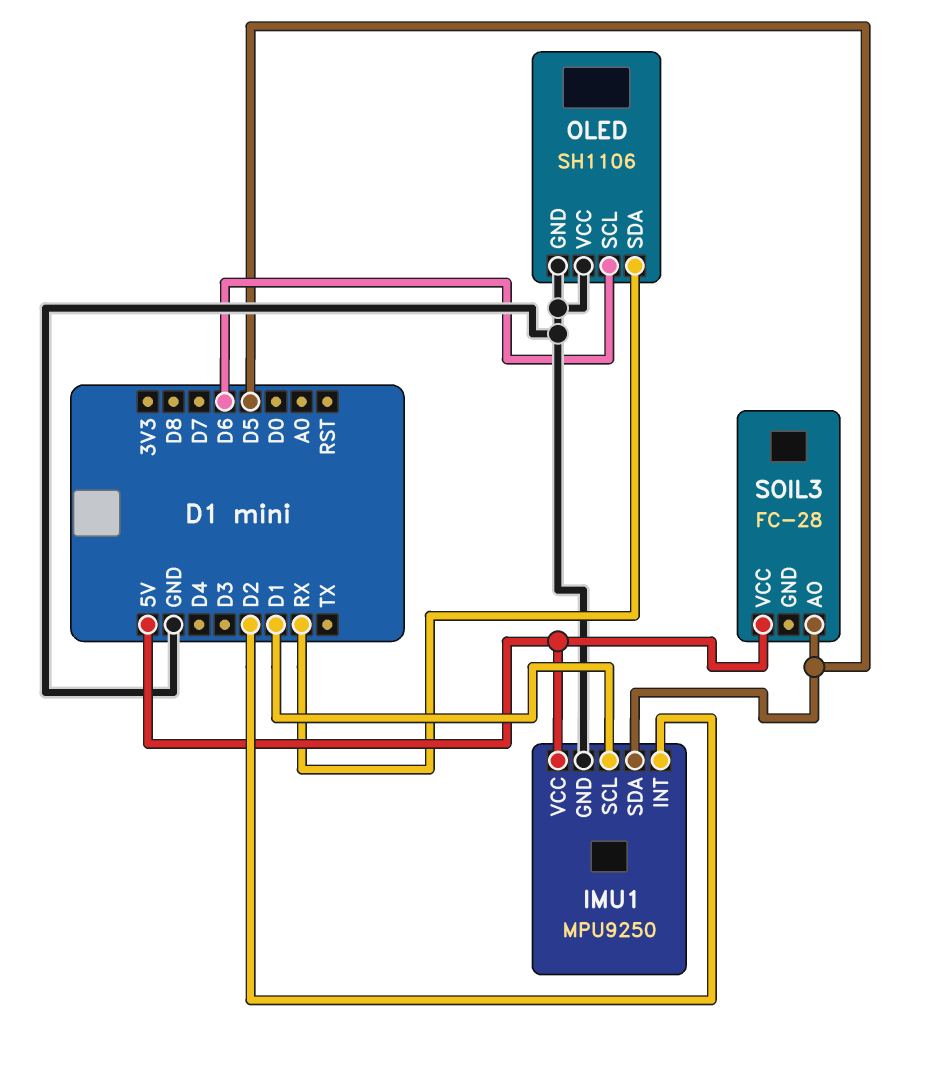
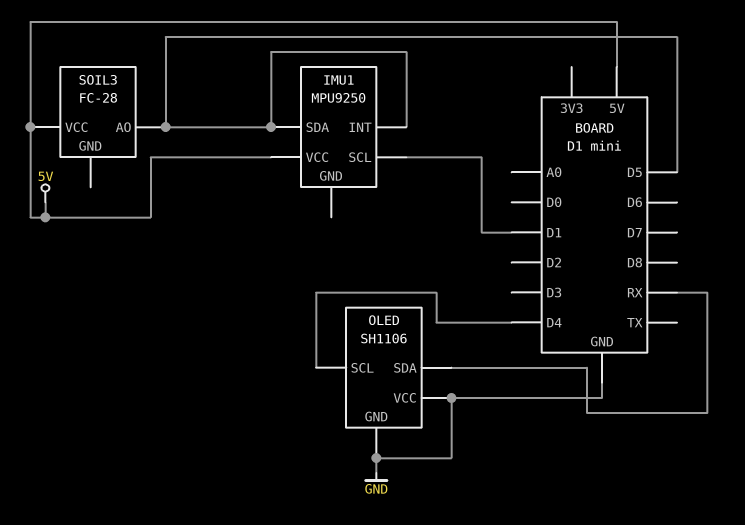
IMU1 pin GND: GND -> none
IMU1 pin INT: D2 -> D5
OLED pin SCL: D6 -> D4

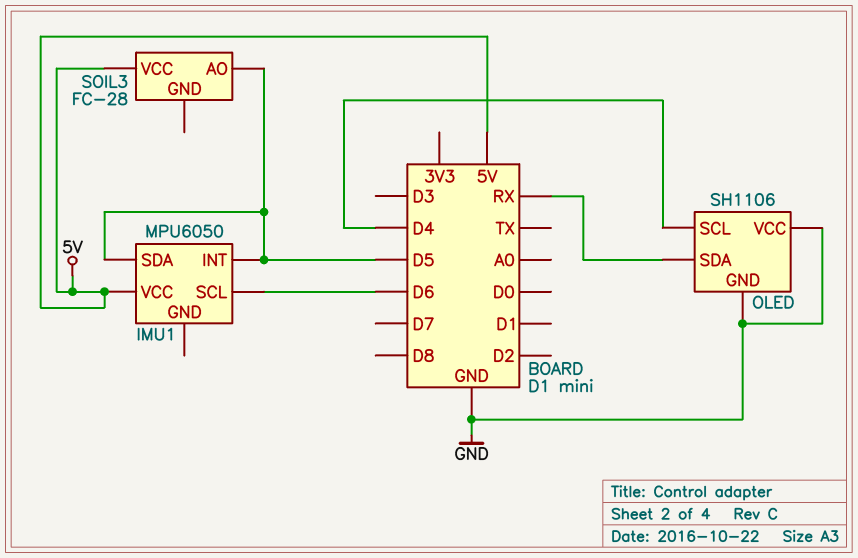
IMU1: MPU9250 -> MPU6050
IMU1 pin SCL: D1 -> D6

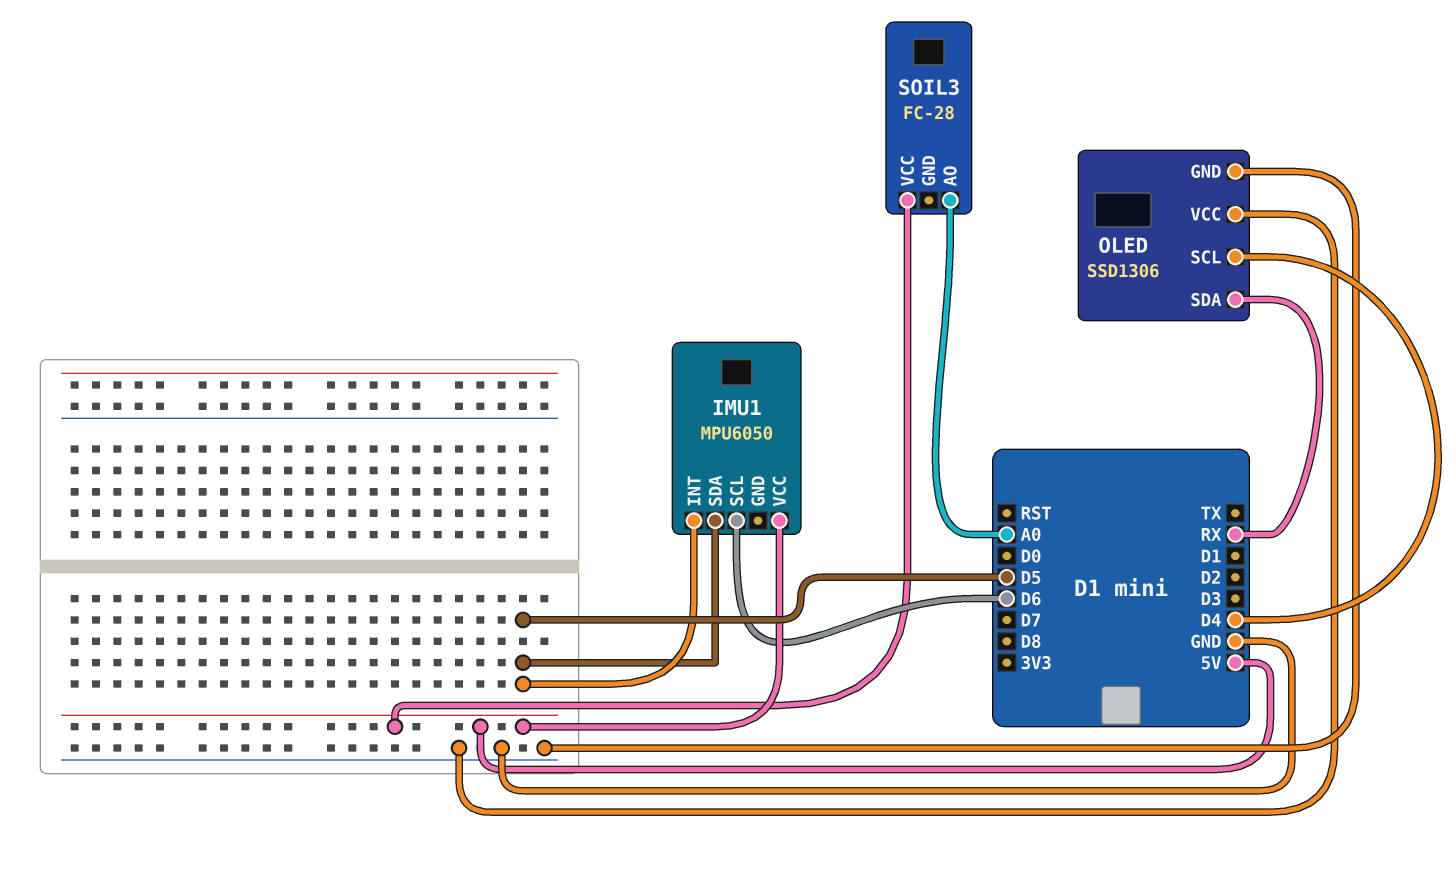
OLED: SH1106 -> SSD1306
SOIL3 pin AO: D5 -> A0

